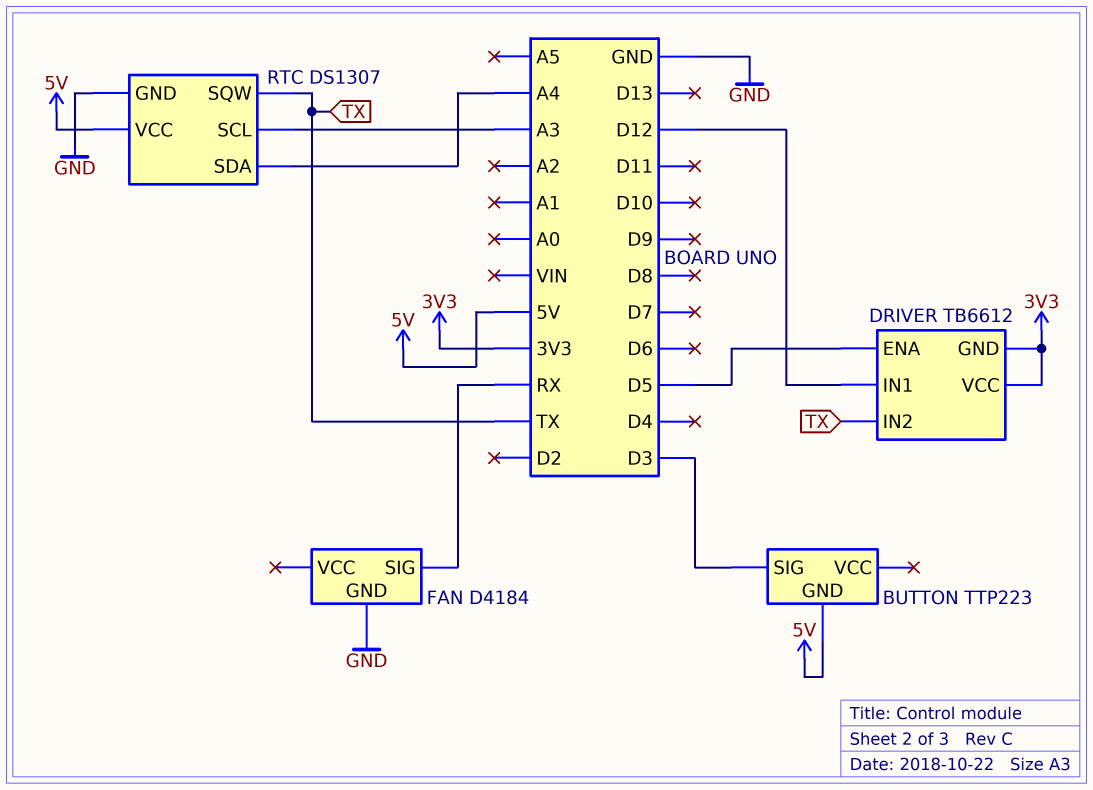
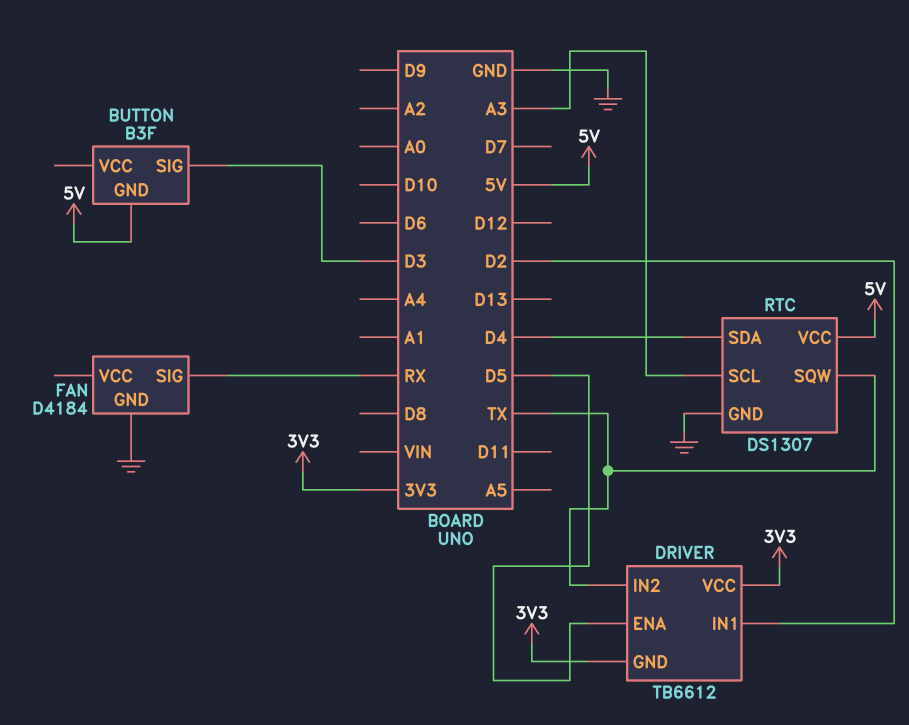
BUTTON: TTP223 -> B3F
DRIVER pin IN1: D12 -> D2
RTC pin SDA: A4 -> D4

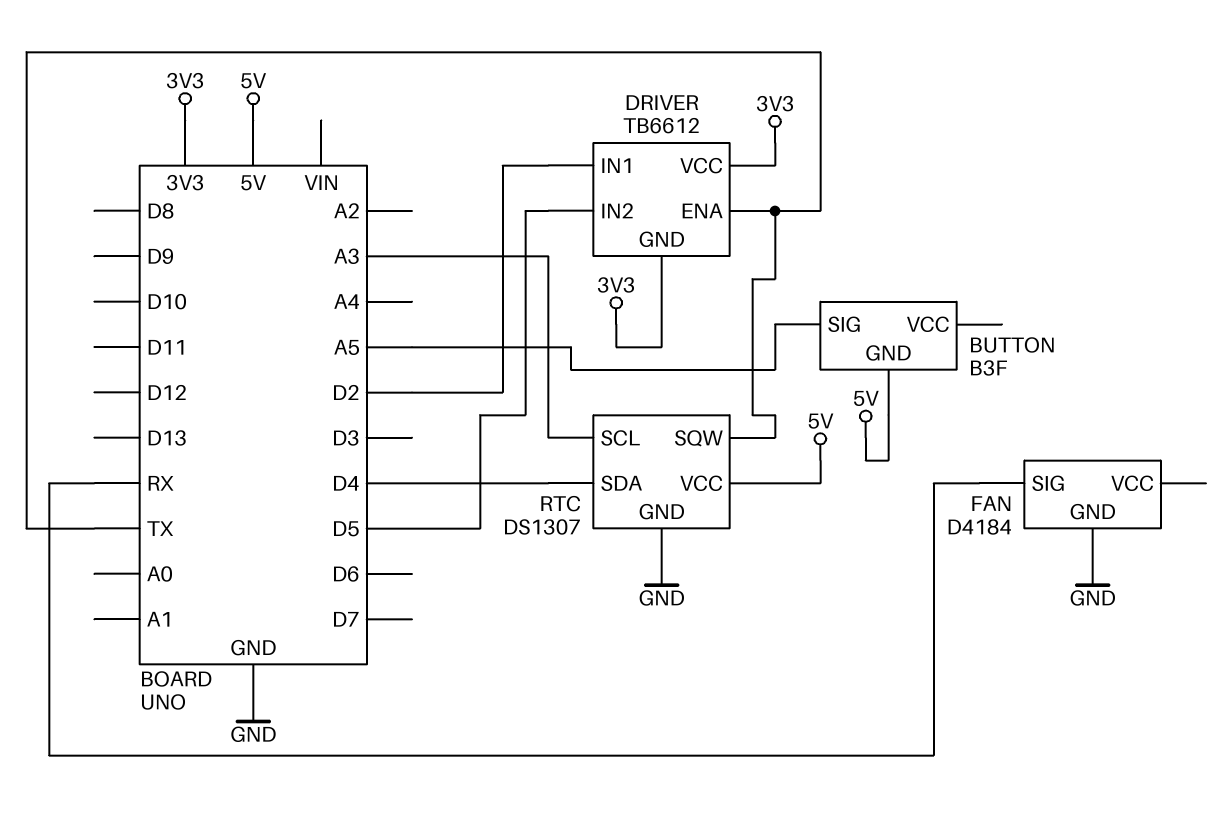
BUTTON pin SIG: D3 -> A5
DRIVER pin ENA: D5 -> TX
DRIVER pin IN2: TX -> D5

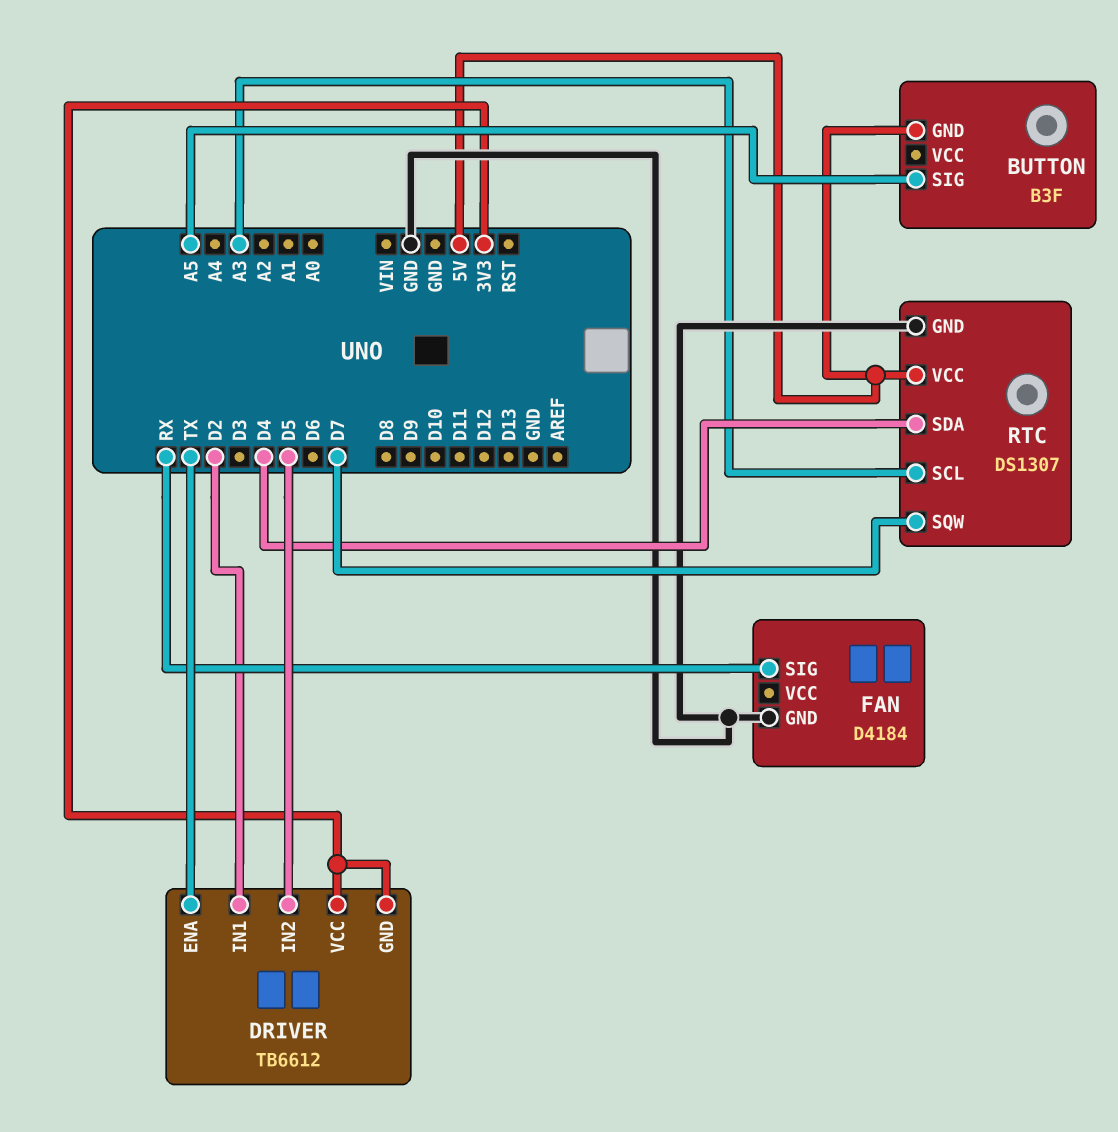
RTC pin SQW: TX -> D7

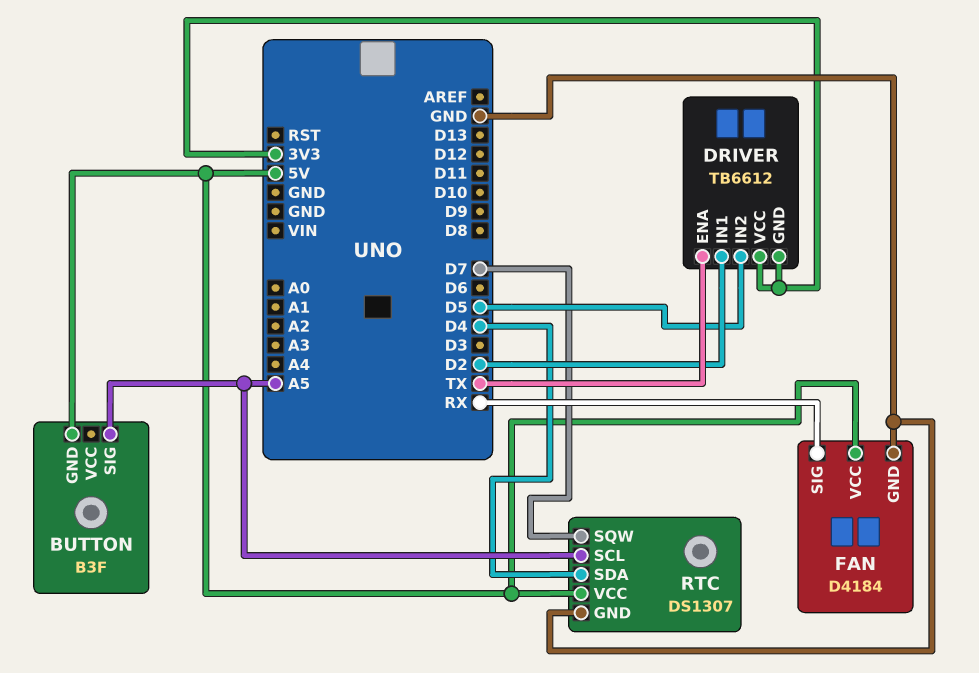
FAN pin VCC: none -> 5V
RTC pin SCL: A3 -> A5

